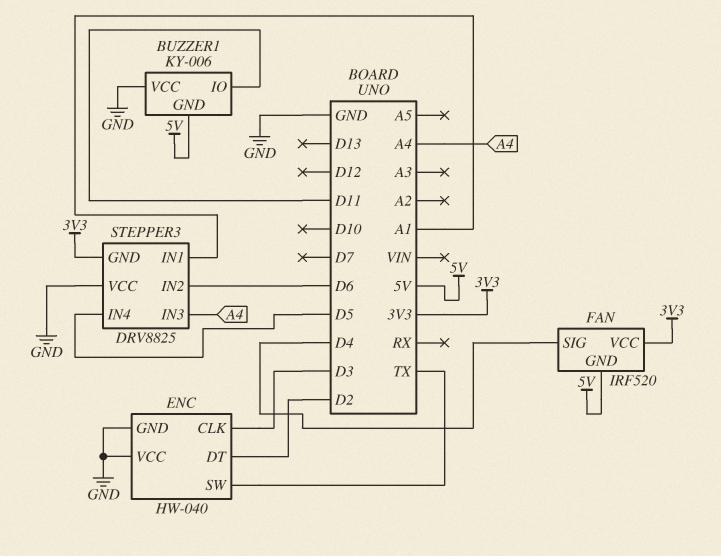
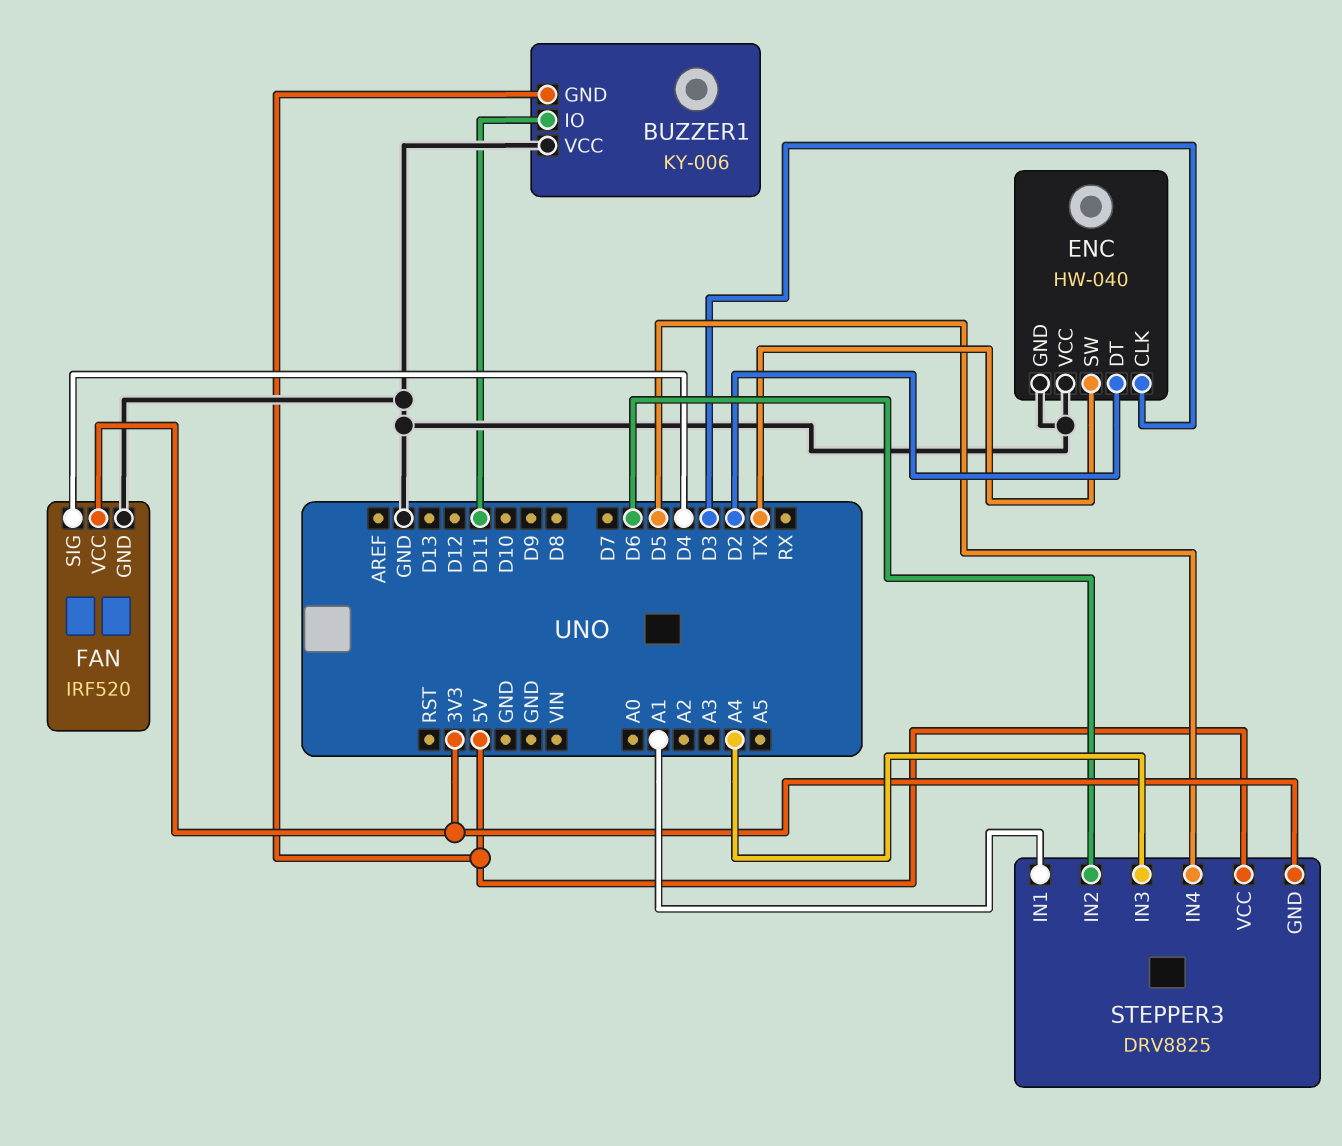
FAN pin GND: 5V -> GND
STEPPER3 pin VCC: GND -> 5V

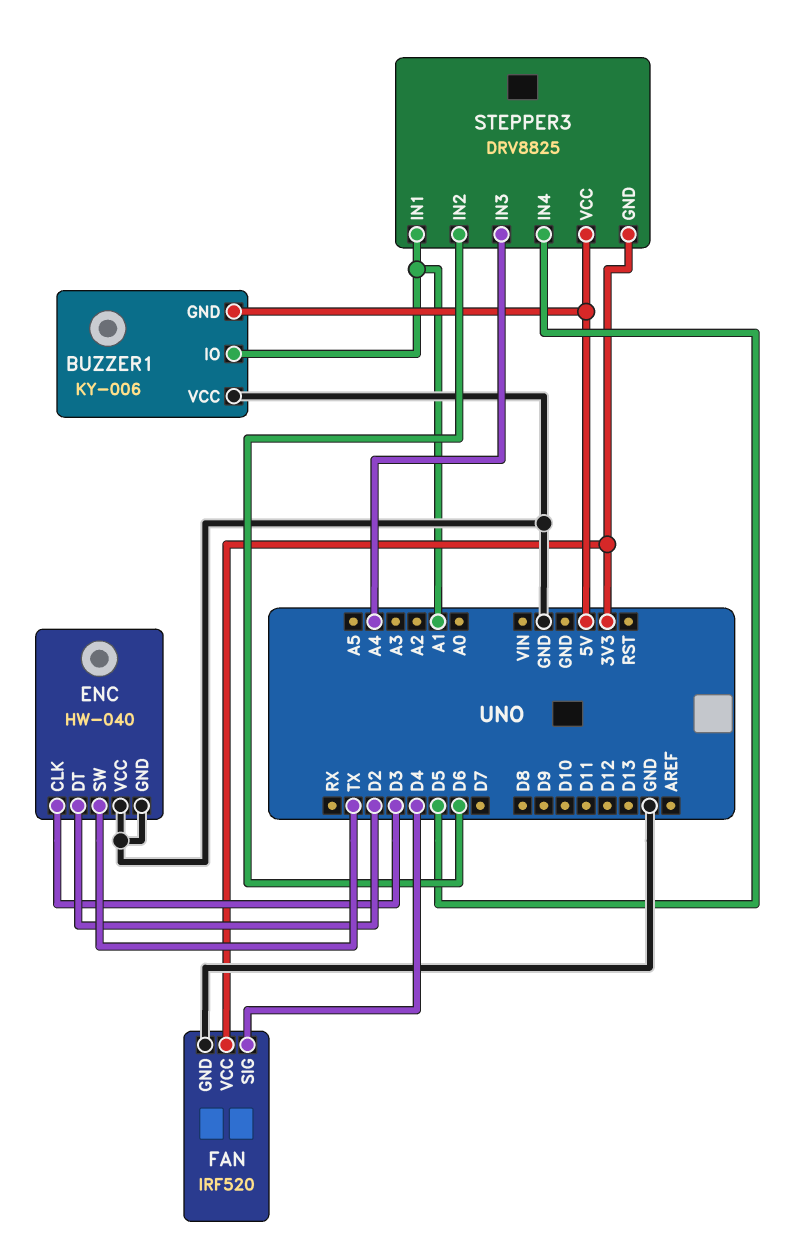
BUZZER1 pin IO: D11 -> A1

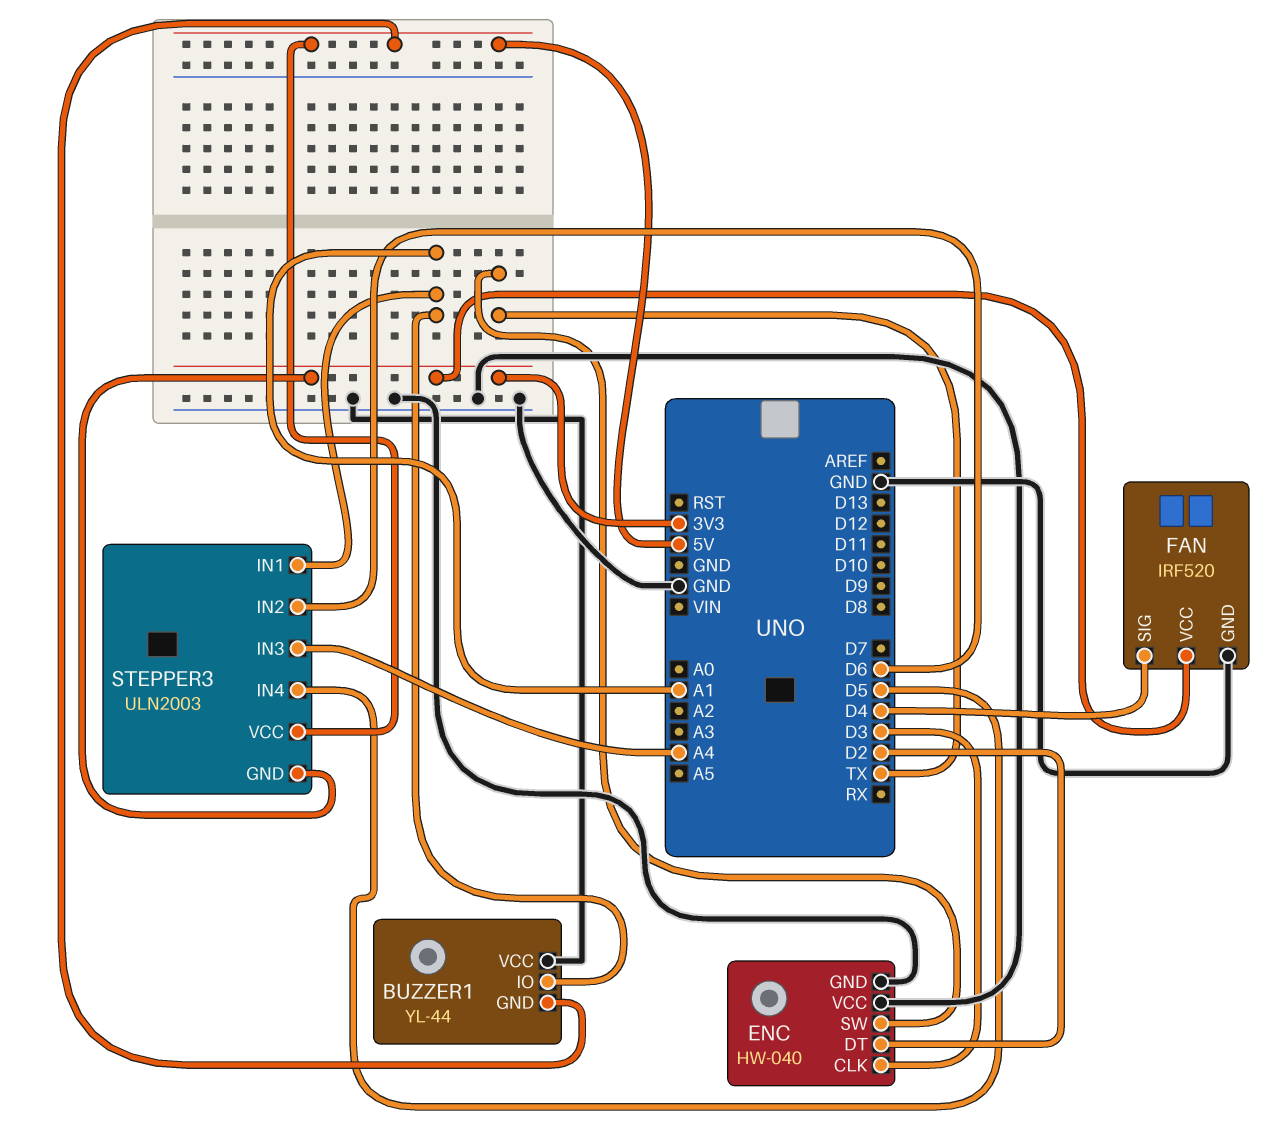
BUZZER1: KY-006 -> YL-44
STEPPER3: DRV8825 -> ULN2003

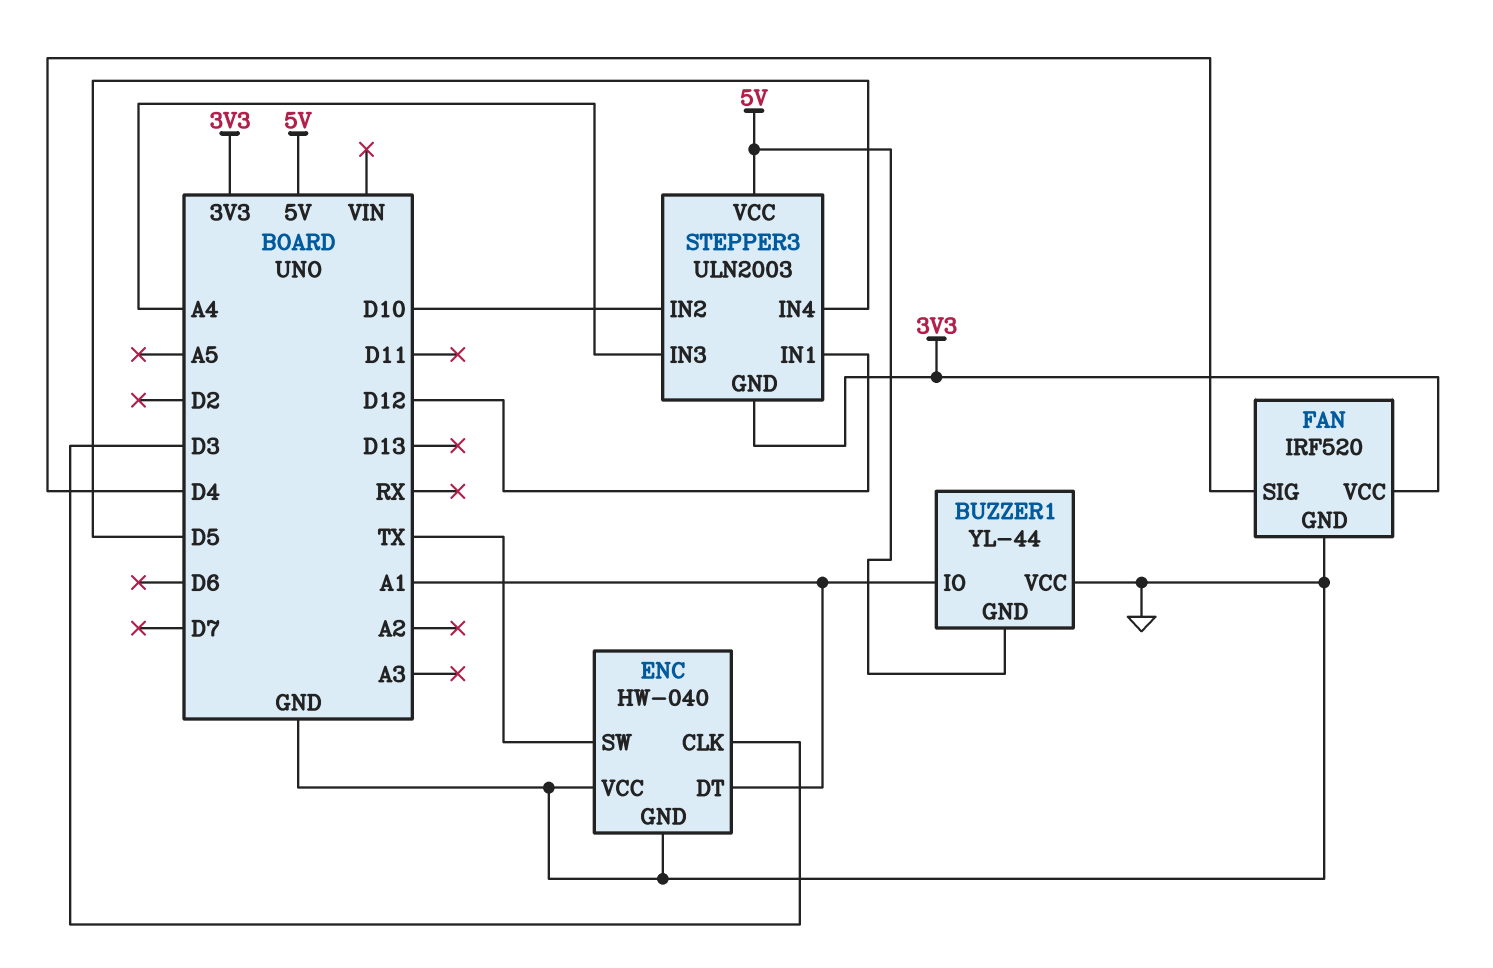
ENC pin DT: D2 -> A1
STEPPER3 pin IN1: A1 -> D12
STEPPER3 pin IN2: D6 -> D10

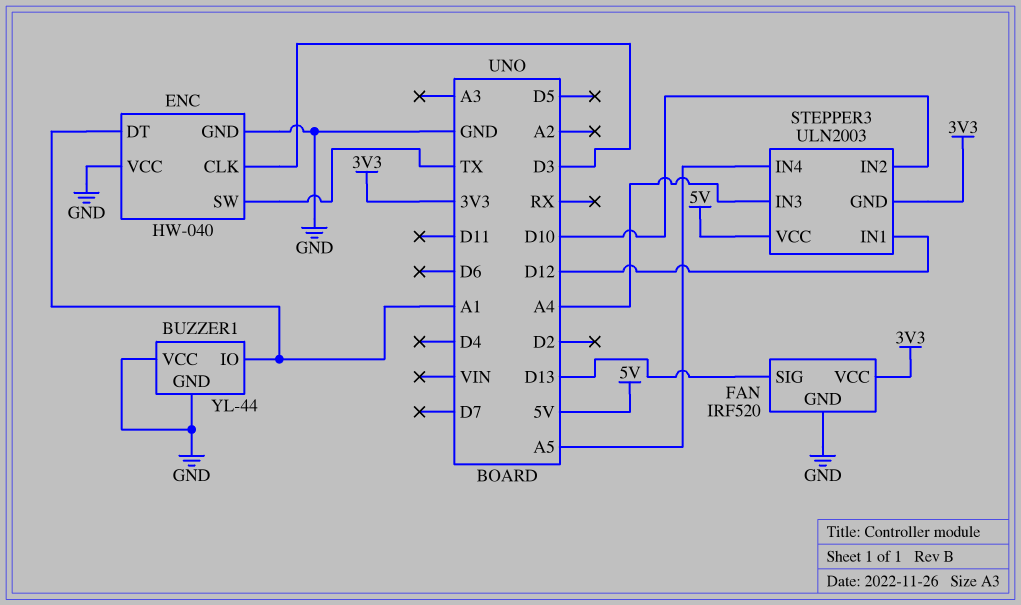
BUZZER1 pin GND: 5V -> GND
FAN pin SIG: D4 -> D13
STEPPER3 pin IN4: D5 -> A5

